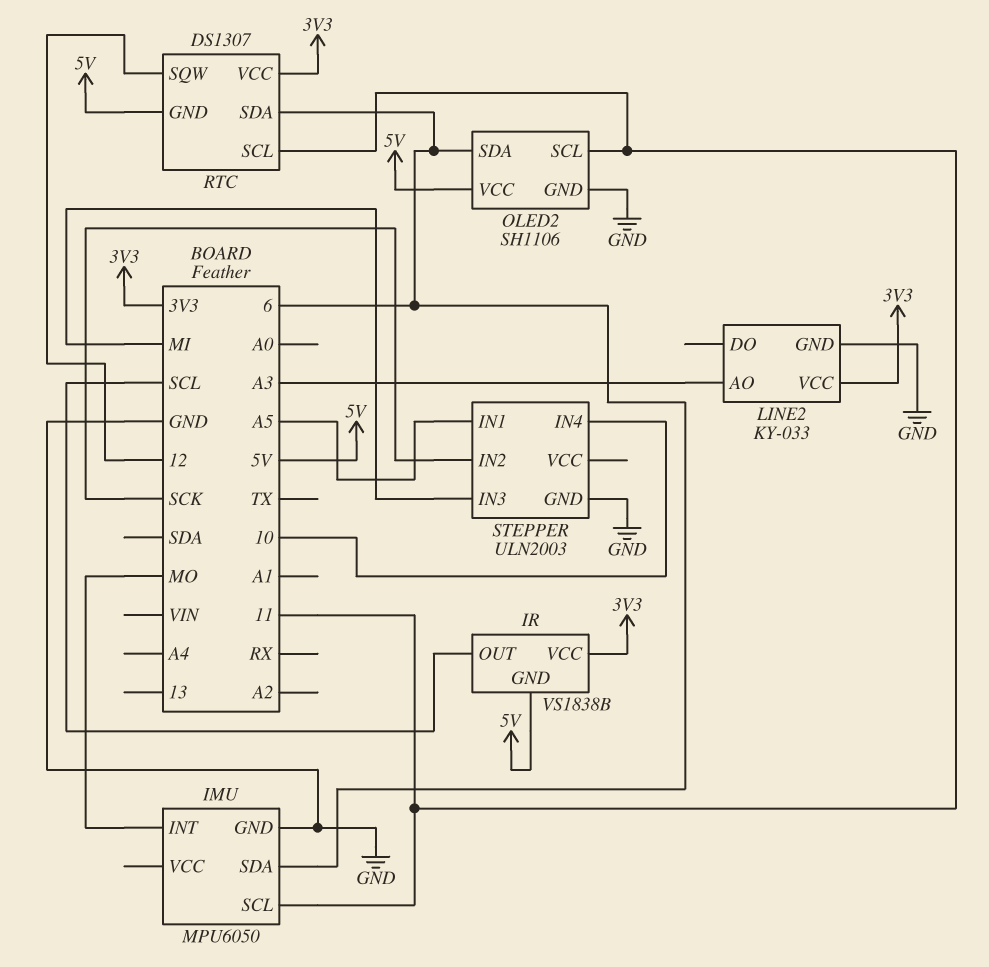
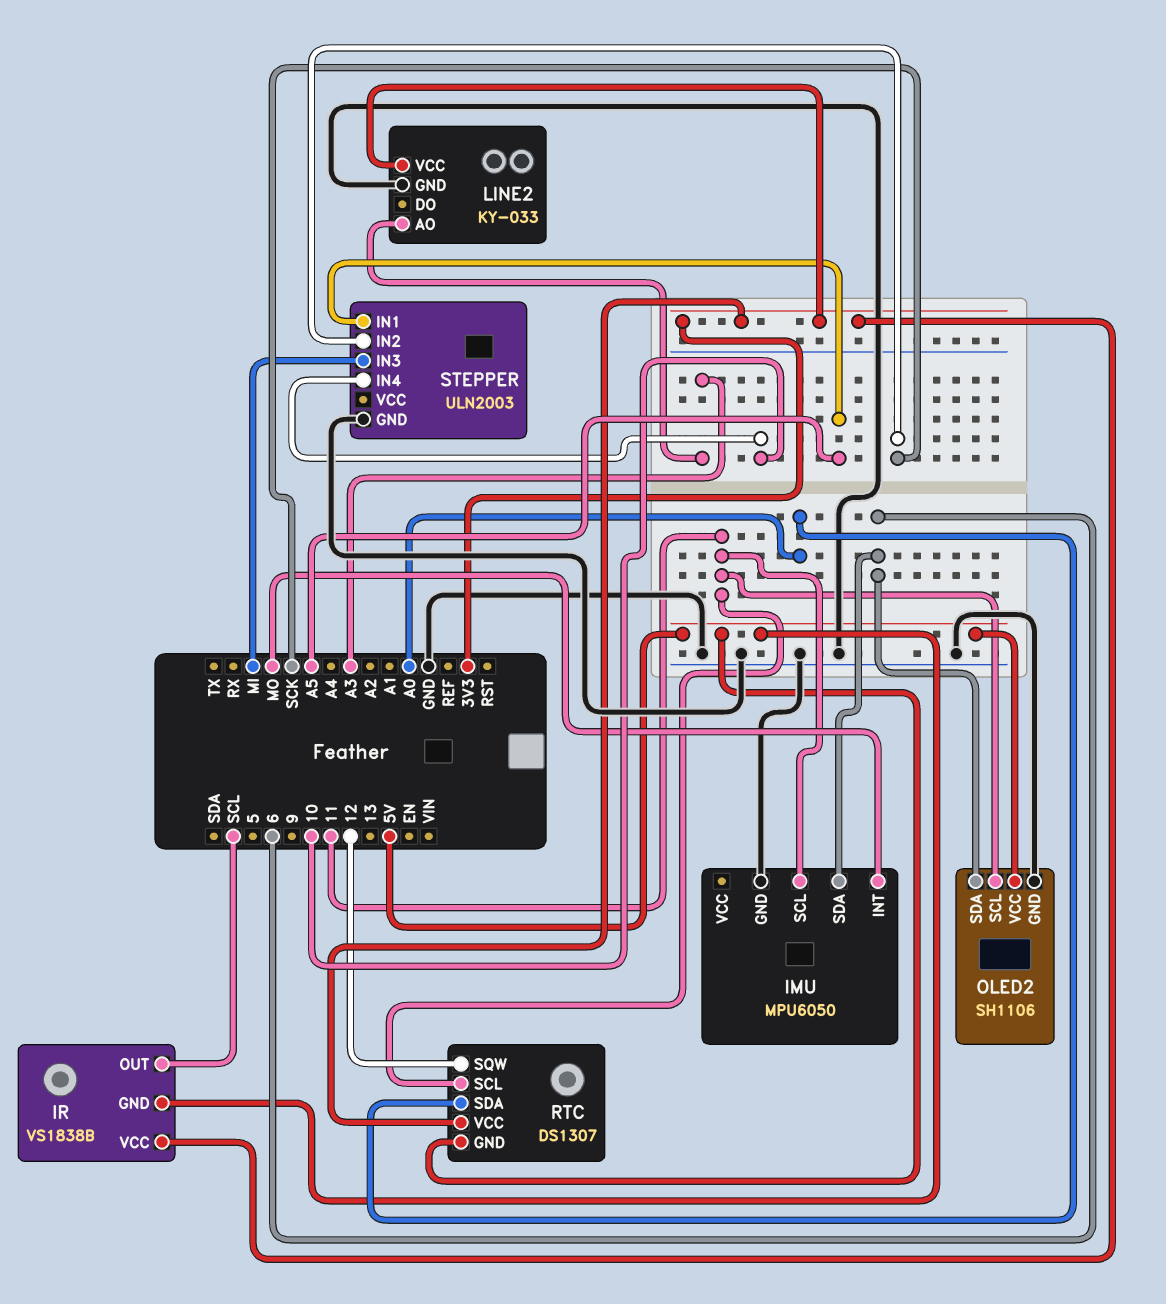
RTC pin SDA: 6 -> A0

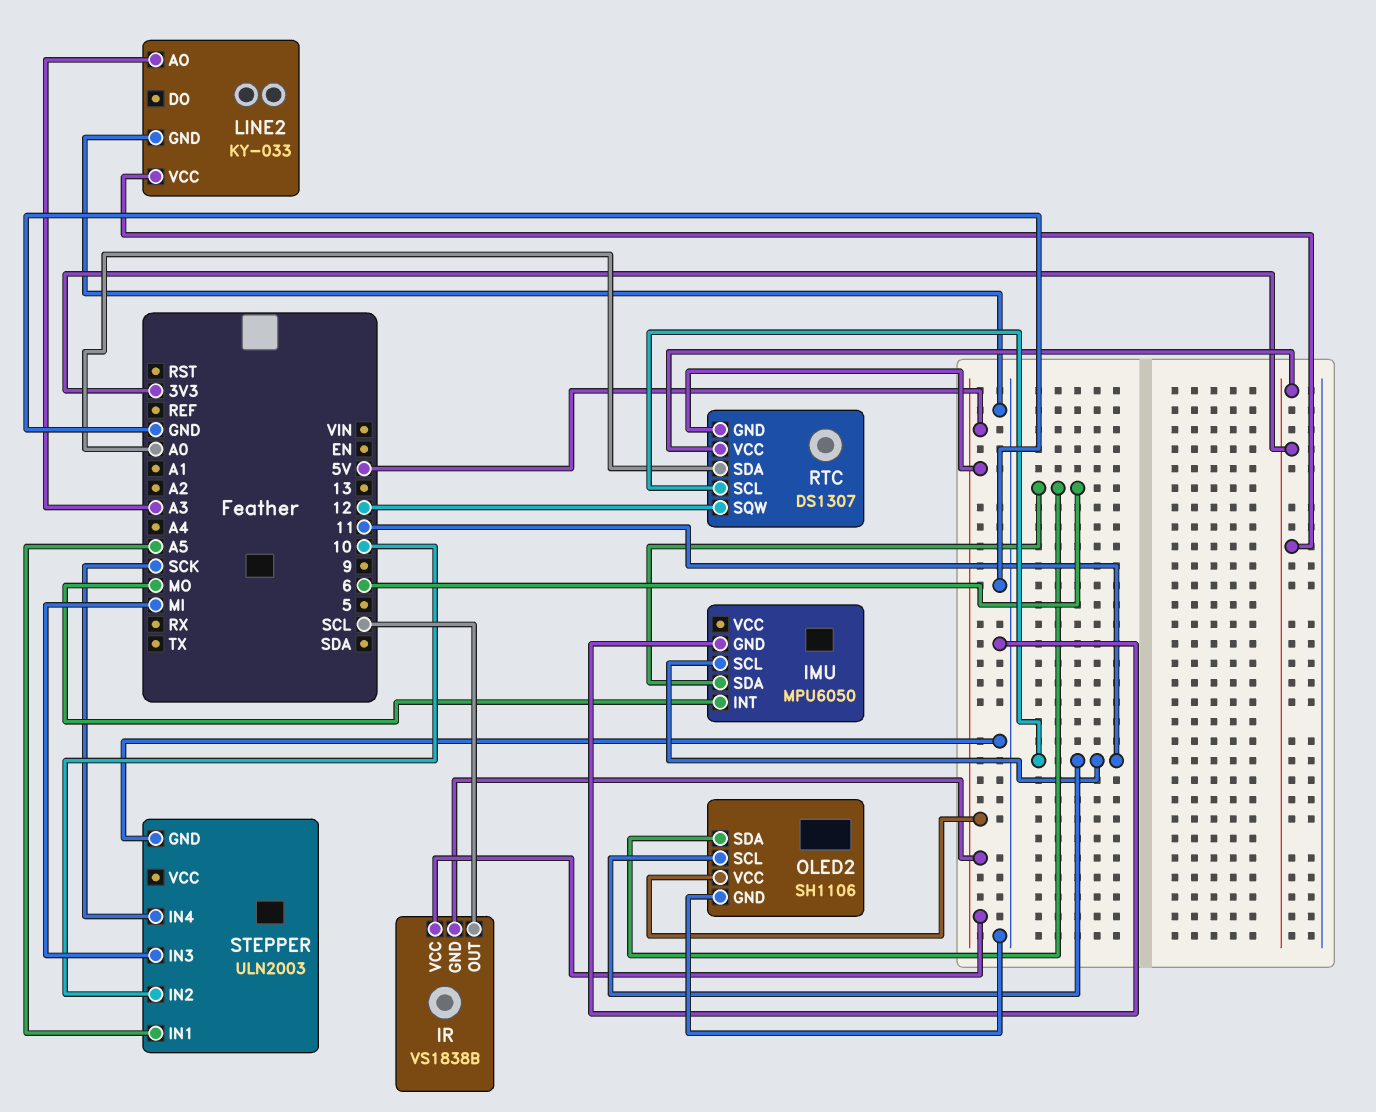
IR pin VCC: 3V3 -> 5V
STEPPER pin IN2: SCK -> 10
STEPPER pin IN4: 10 -> SCK

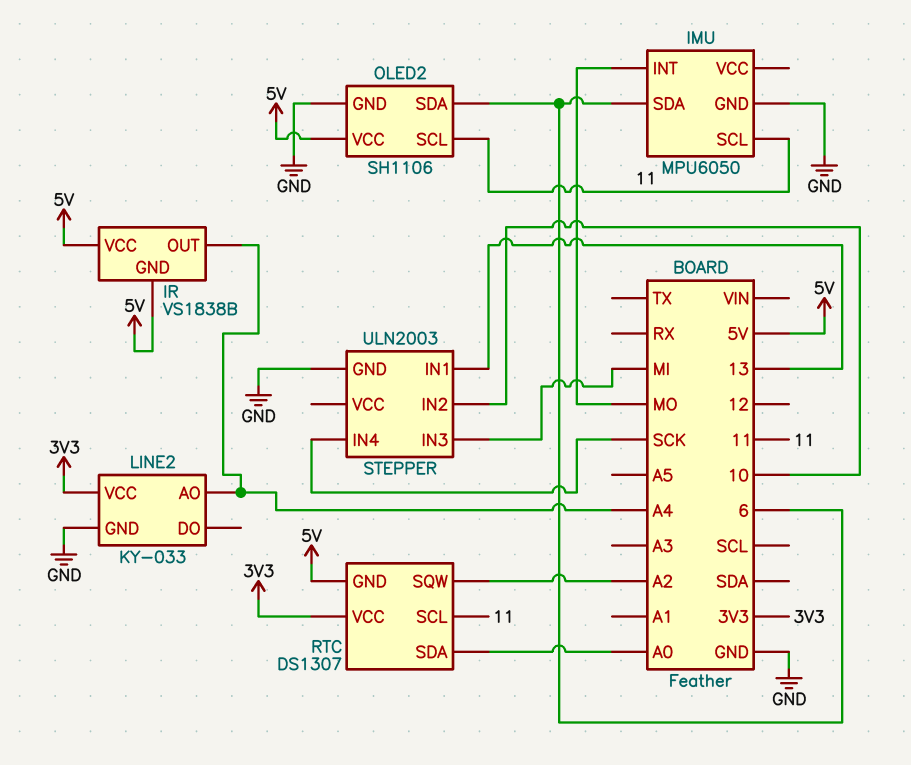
IR pin OUT: SCL -> A4
LINE2 pin AO: A3 -> A4
RTC pin SQW: 12 -> A2
STEPPER pin IN1: A5 -> 13

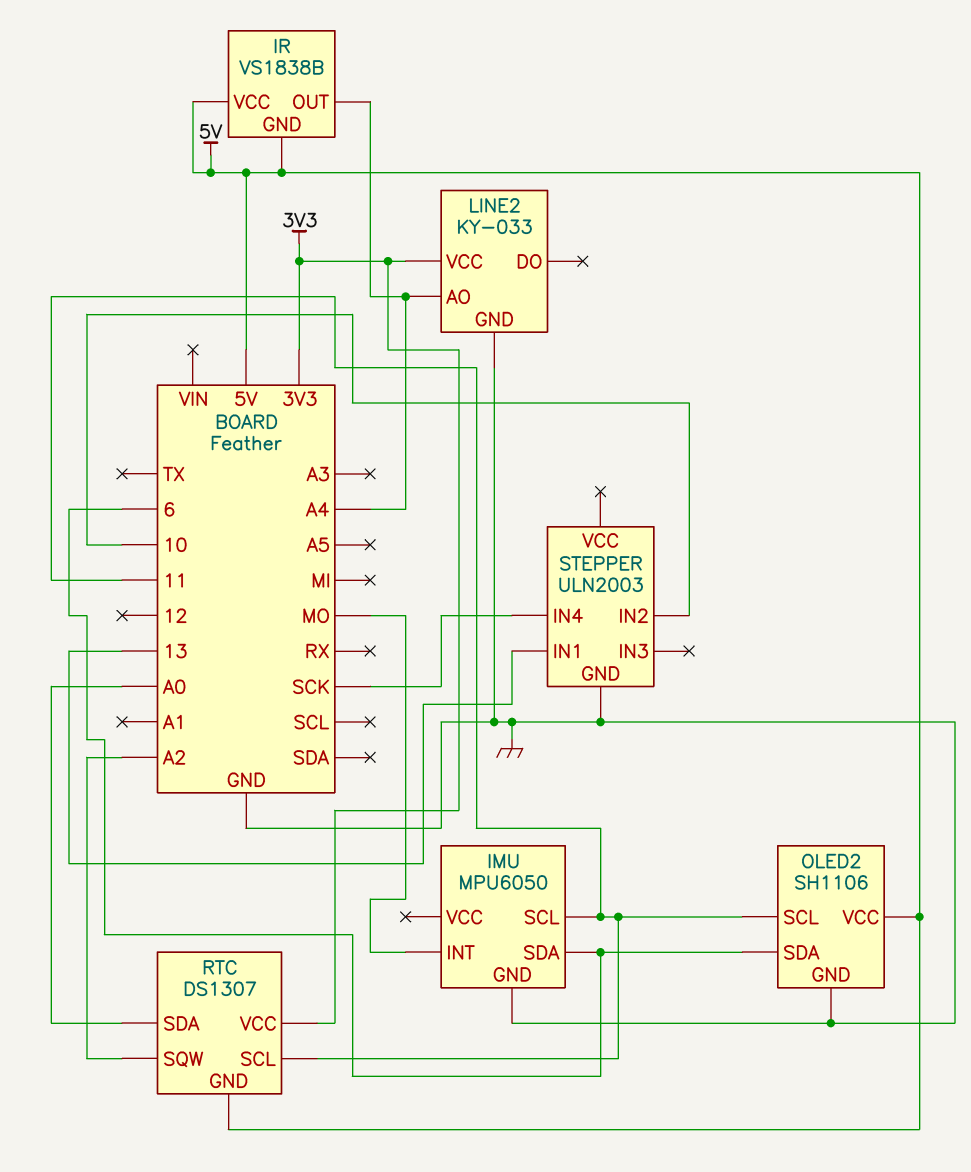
STEPPER pin IN3: MI -> none

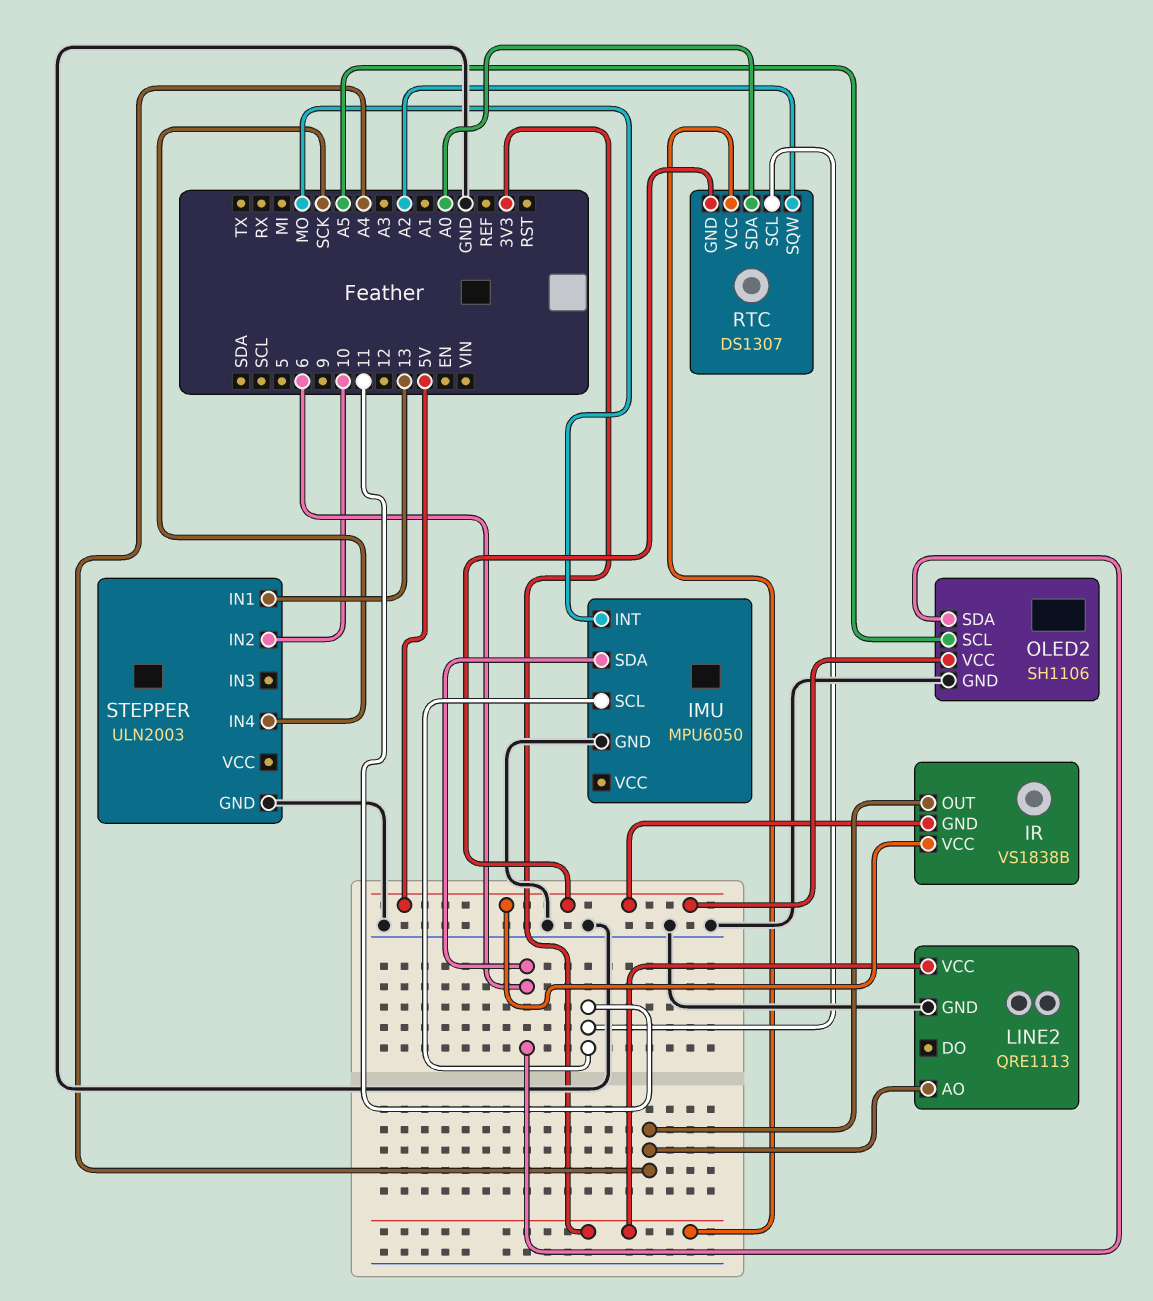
LINE2: KY-033 -> QRE1113
OLED2 pin SCL: 11 -> A5

